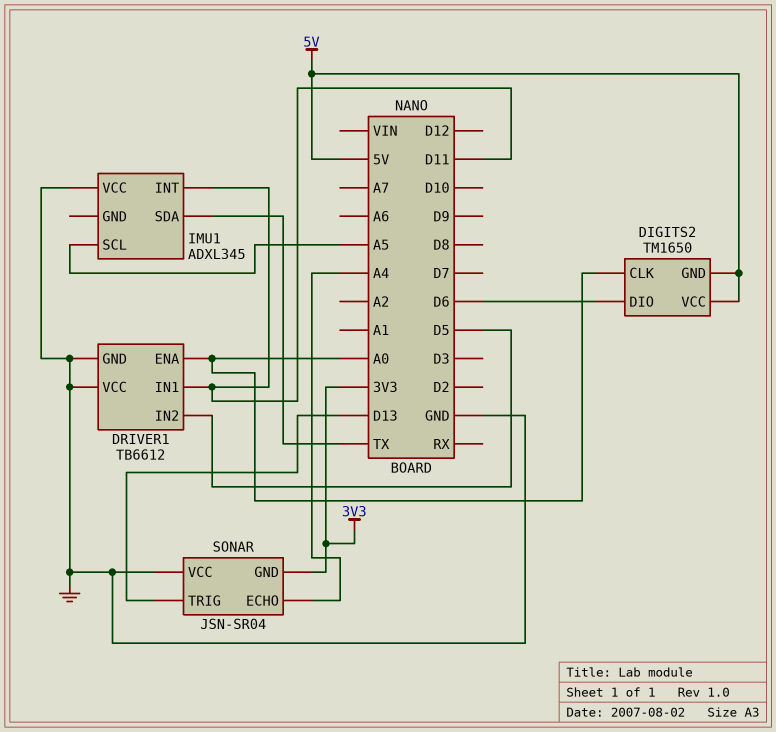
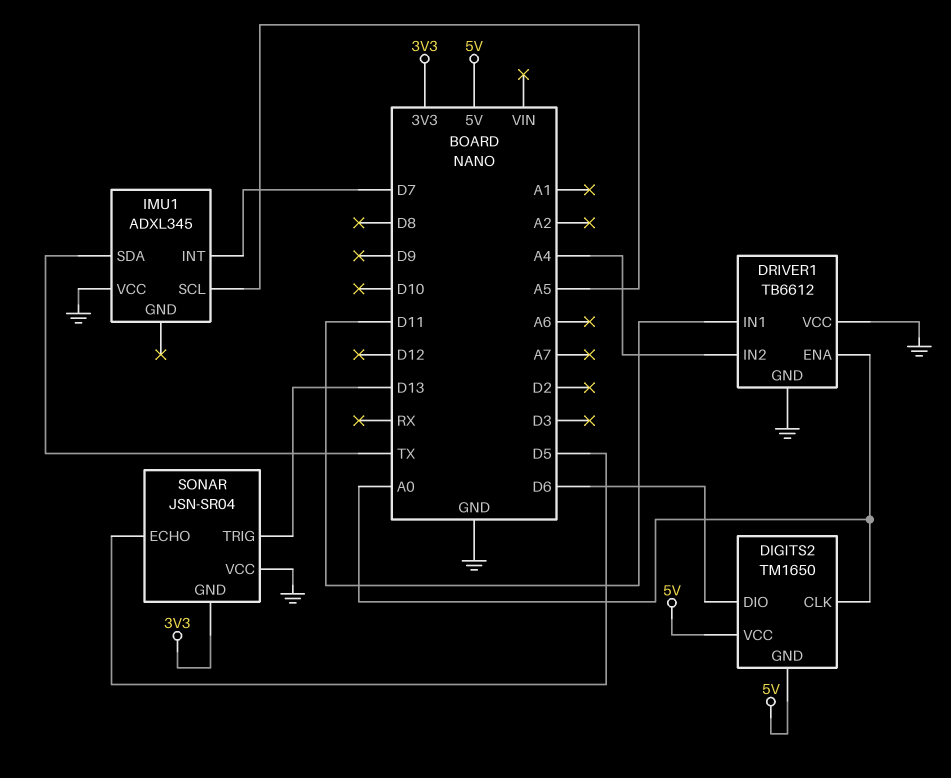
DRIVER1 pin IN2: D5 -> A4
IMU1 pin INT: D11 -> D7
SONAR pin ECHO: A4 -> D5

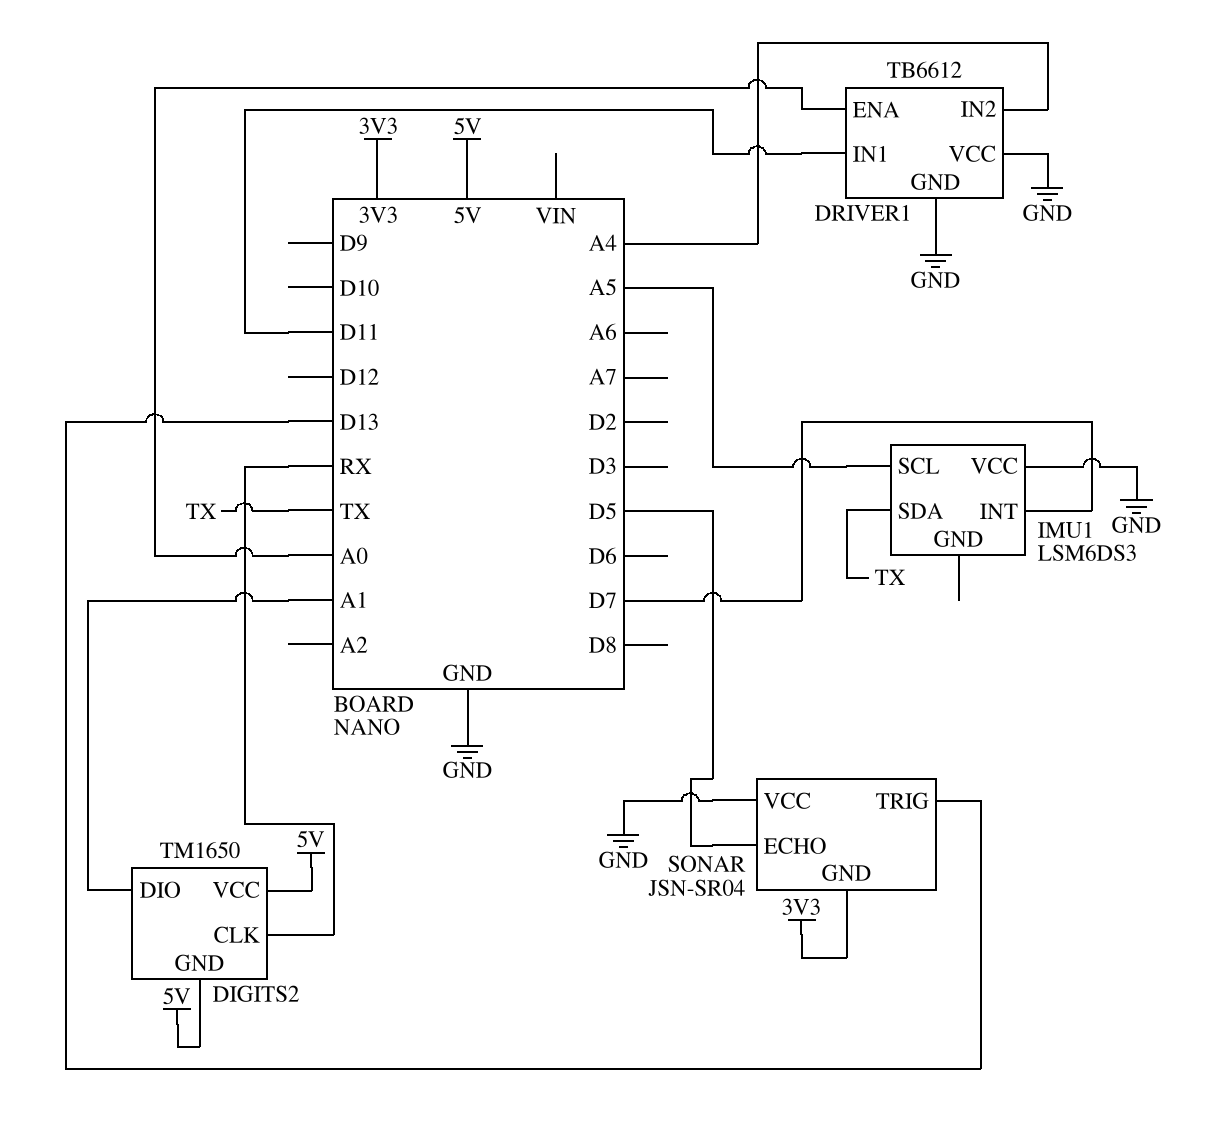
DIGITS2 pin CLK: A0 -> RX
DIGITS2 pin DIO: D6 -> A1
IMU1: ADXL345 -> LSM6DS3

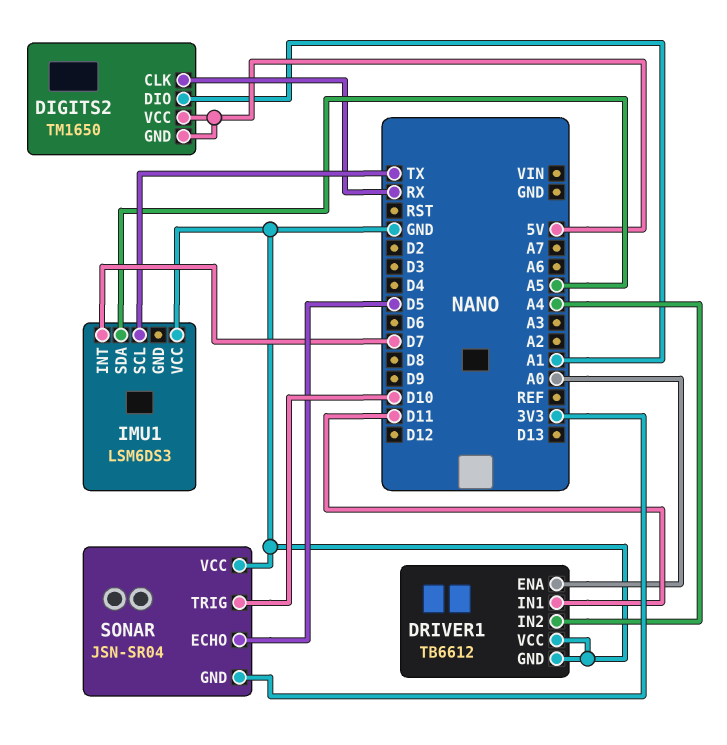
IMU1 pin SCL: A5 -> TX
IMU1 pin SDA: TX -> A5
SONAR pin TRIG: D13 -> D10

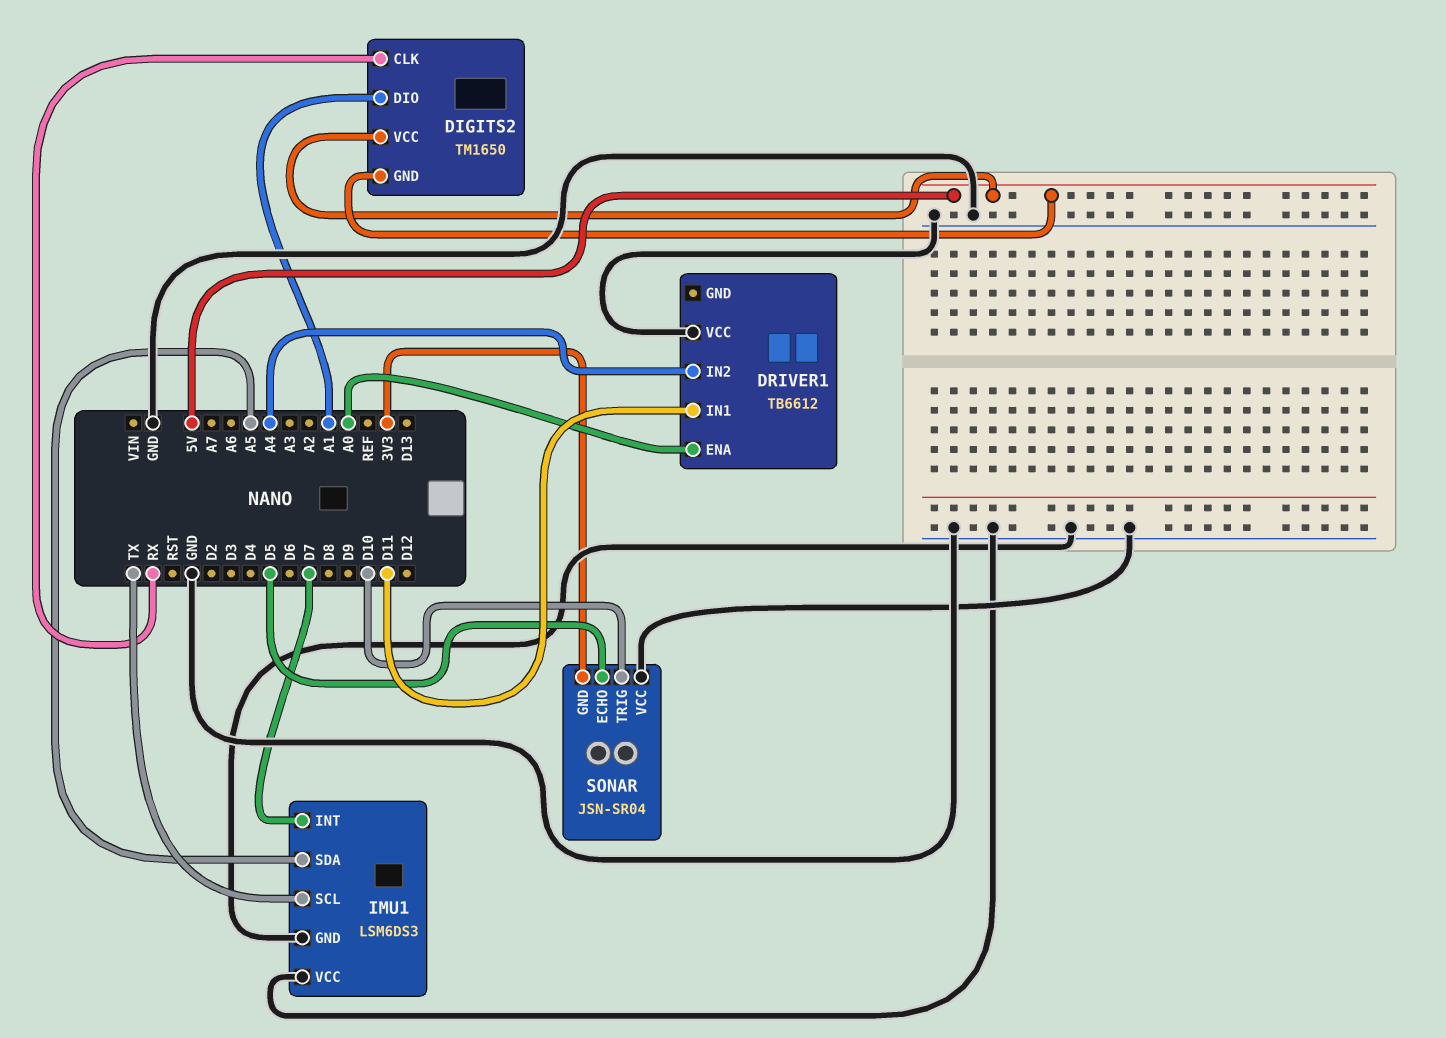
DRIVER1 pin GND: GND -> none
IMU1 pin GND: none -> GND

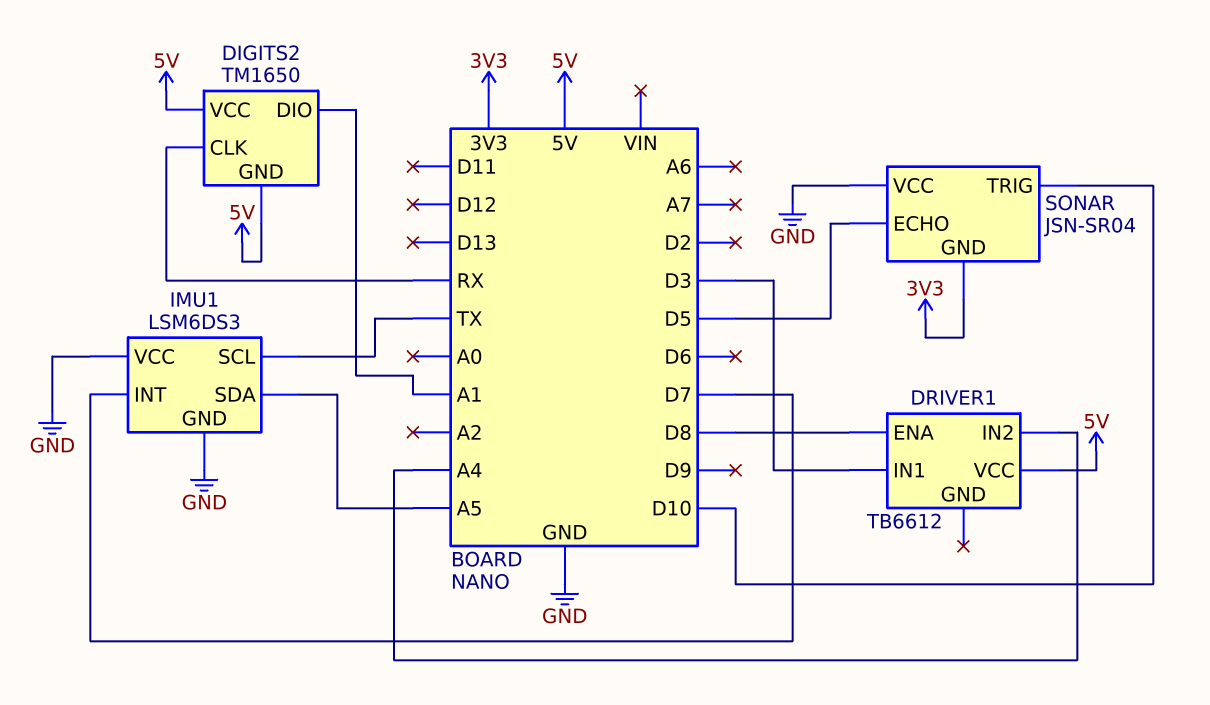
DRIVER1 pin ENA: A0 -> D8
DRIVER1 pin IN1: D11 -> D3
DRIVER1 pin VCC: GND -> 5V

